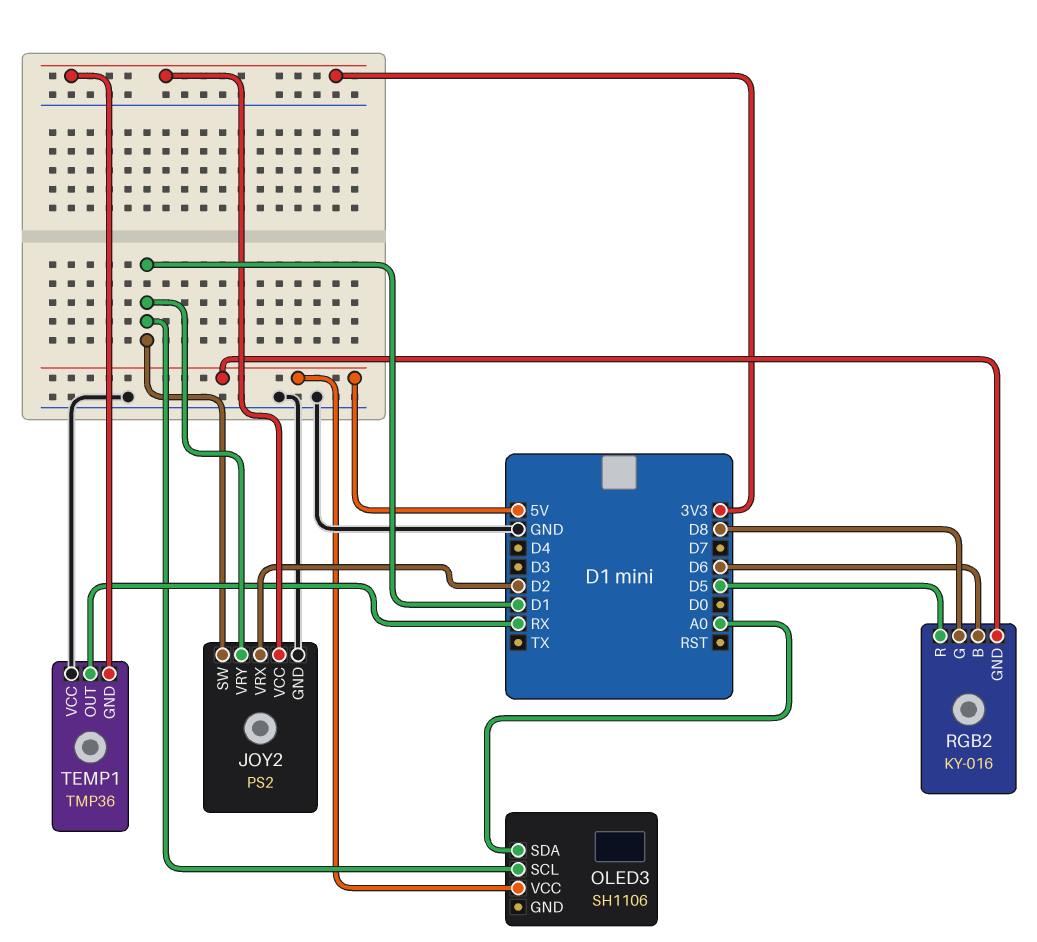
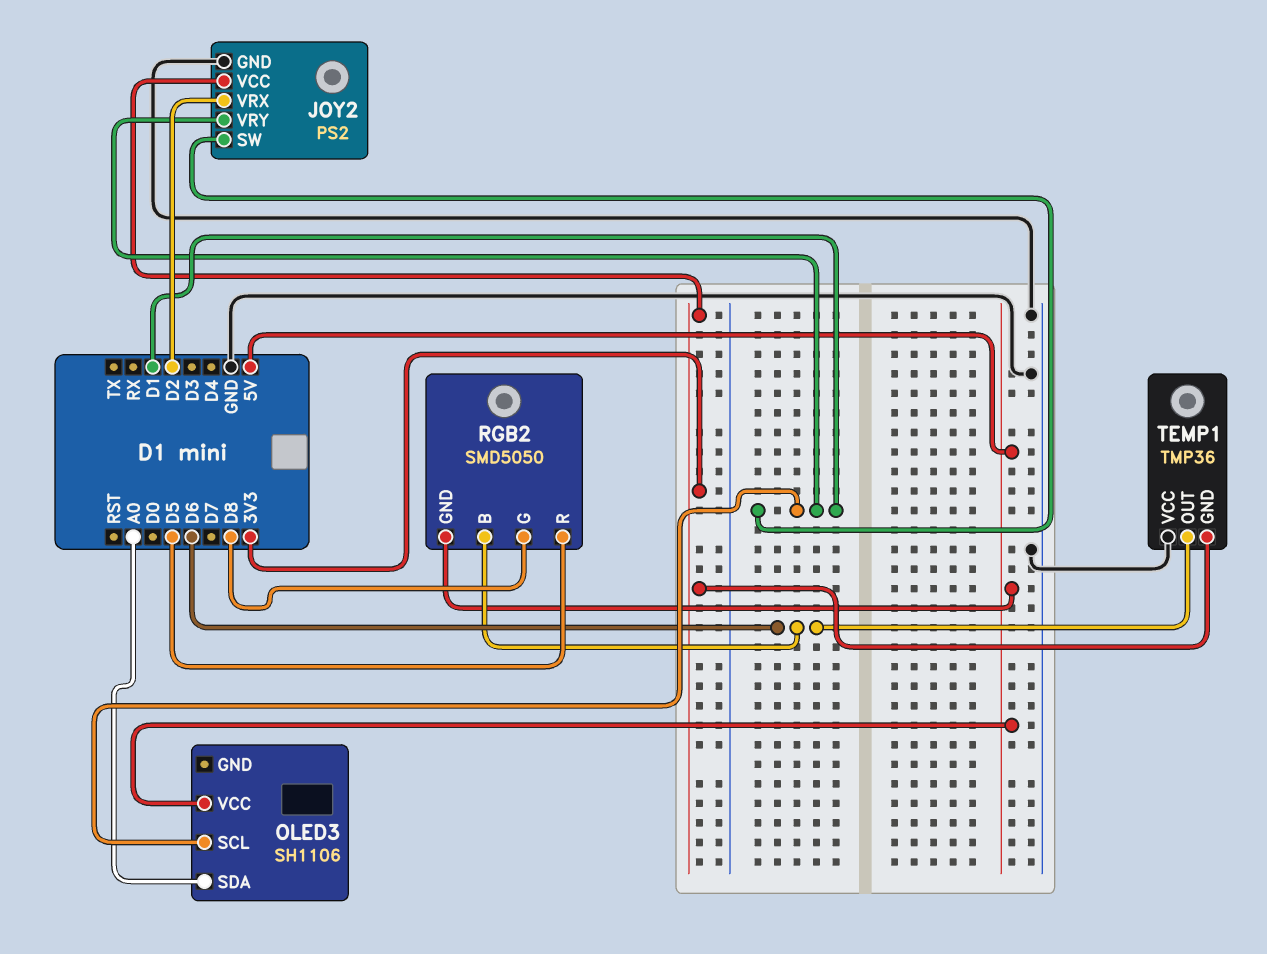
RGB2: KY-016 -> SMD5050
TEMP1 pin OUT: RX -> D6

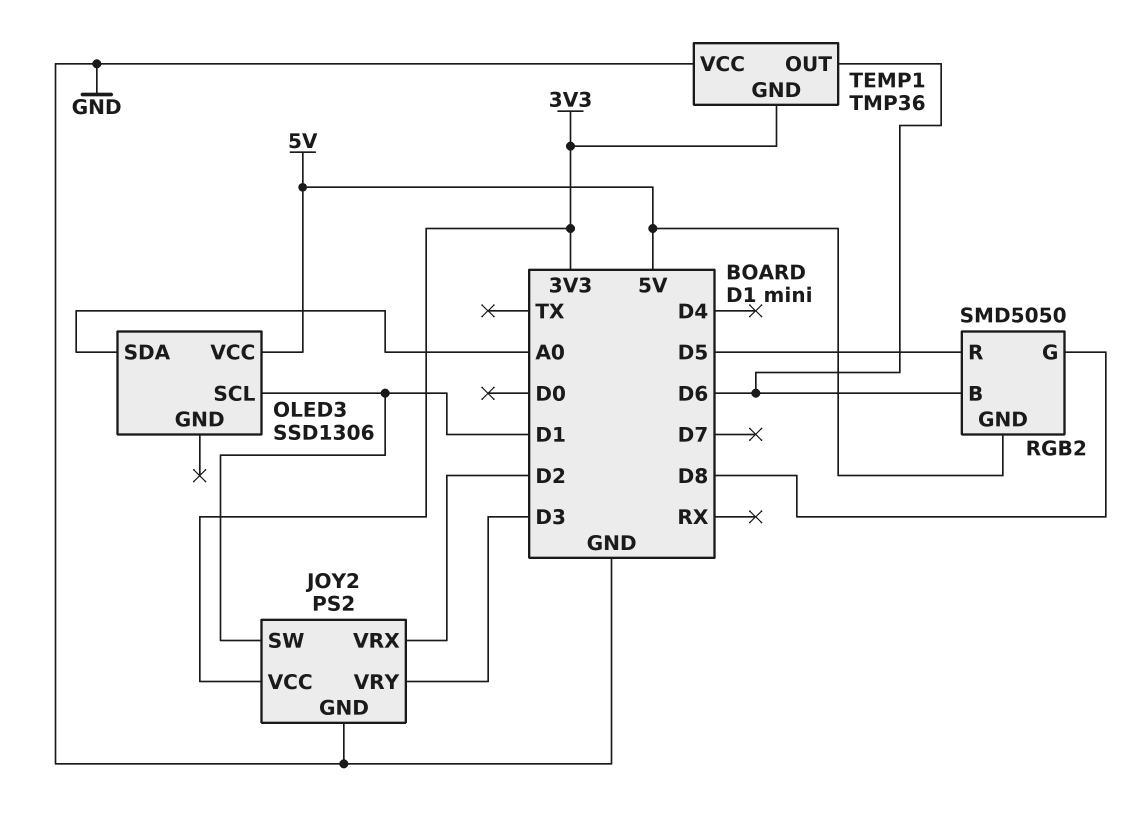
JOY2 pin VRY: D1 -> D3
OLED3: SH1106 -> SSD1306

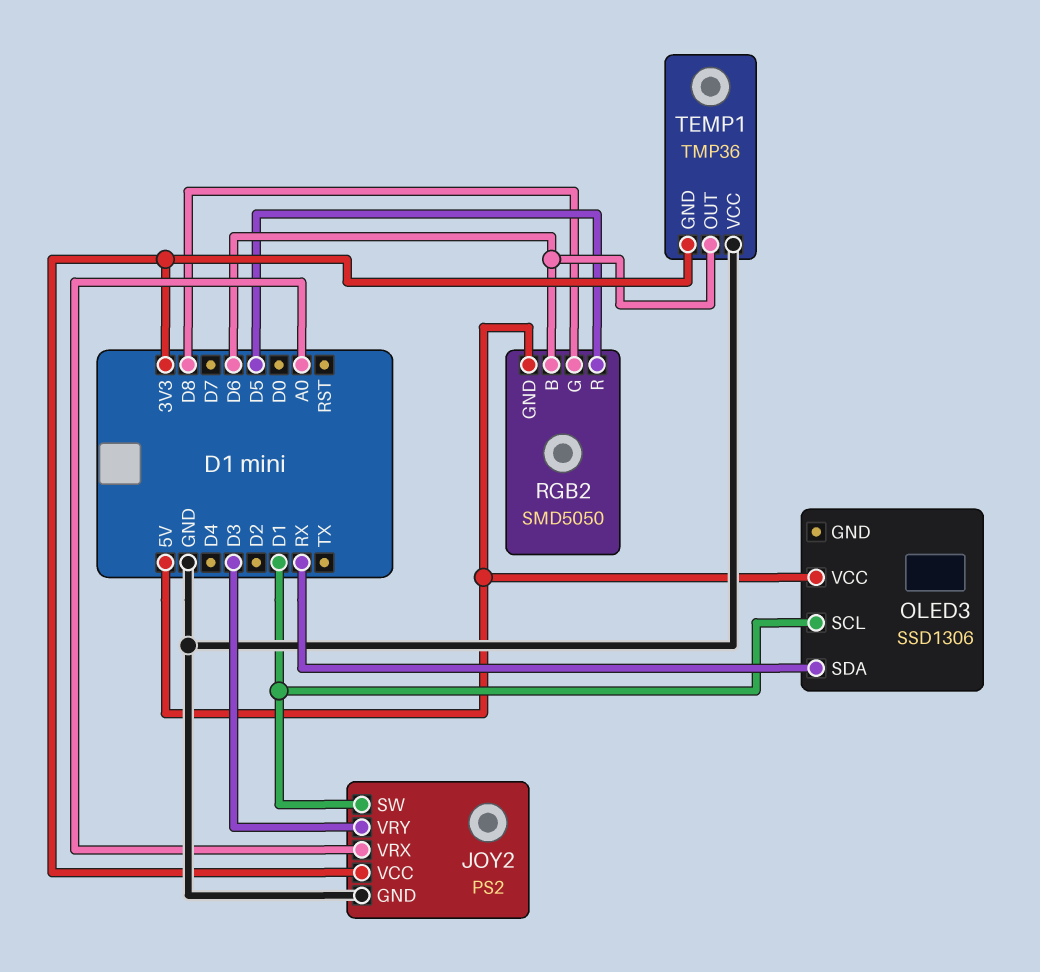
JOY2 pin VRX: D2 -> A0
OLED3 pin SDA: A0 -> RX

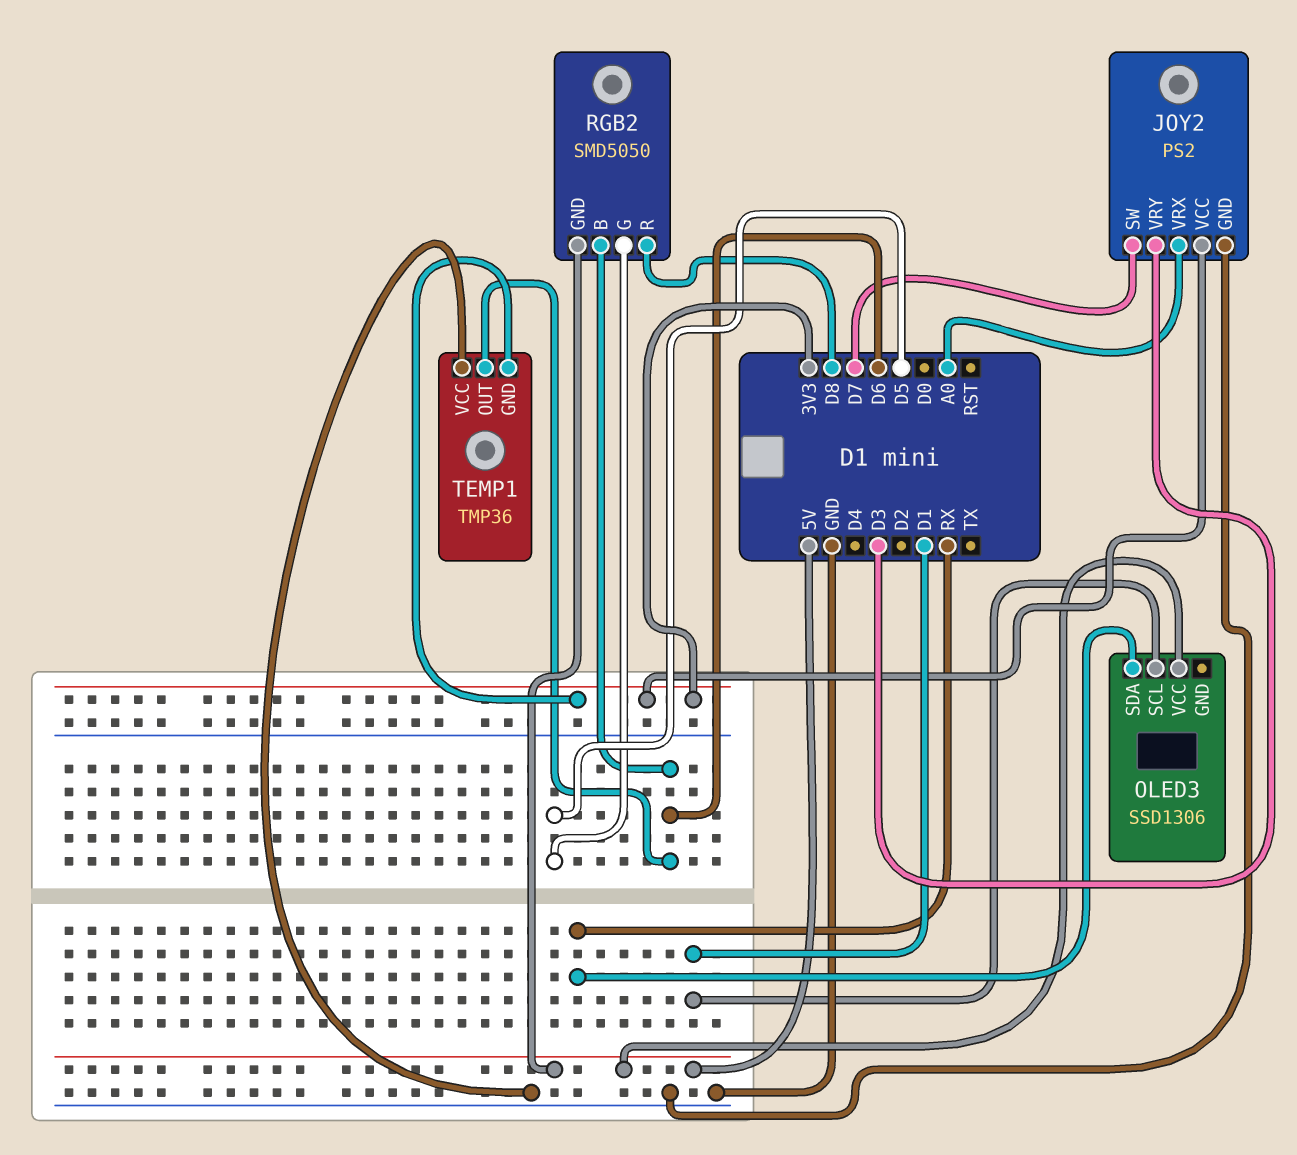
JOY2 pin SW: D1 -> D7
RGB2 pin G: D8 -> D5
RGB2 pin R: D5 -> D8

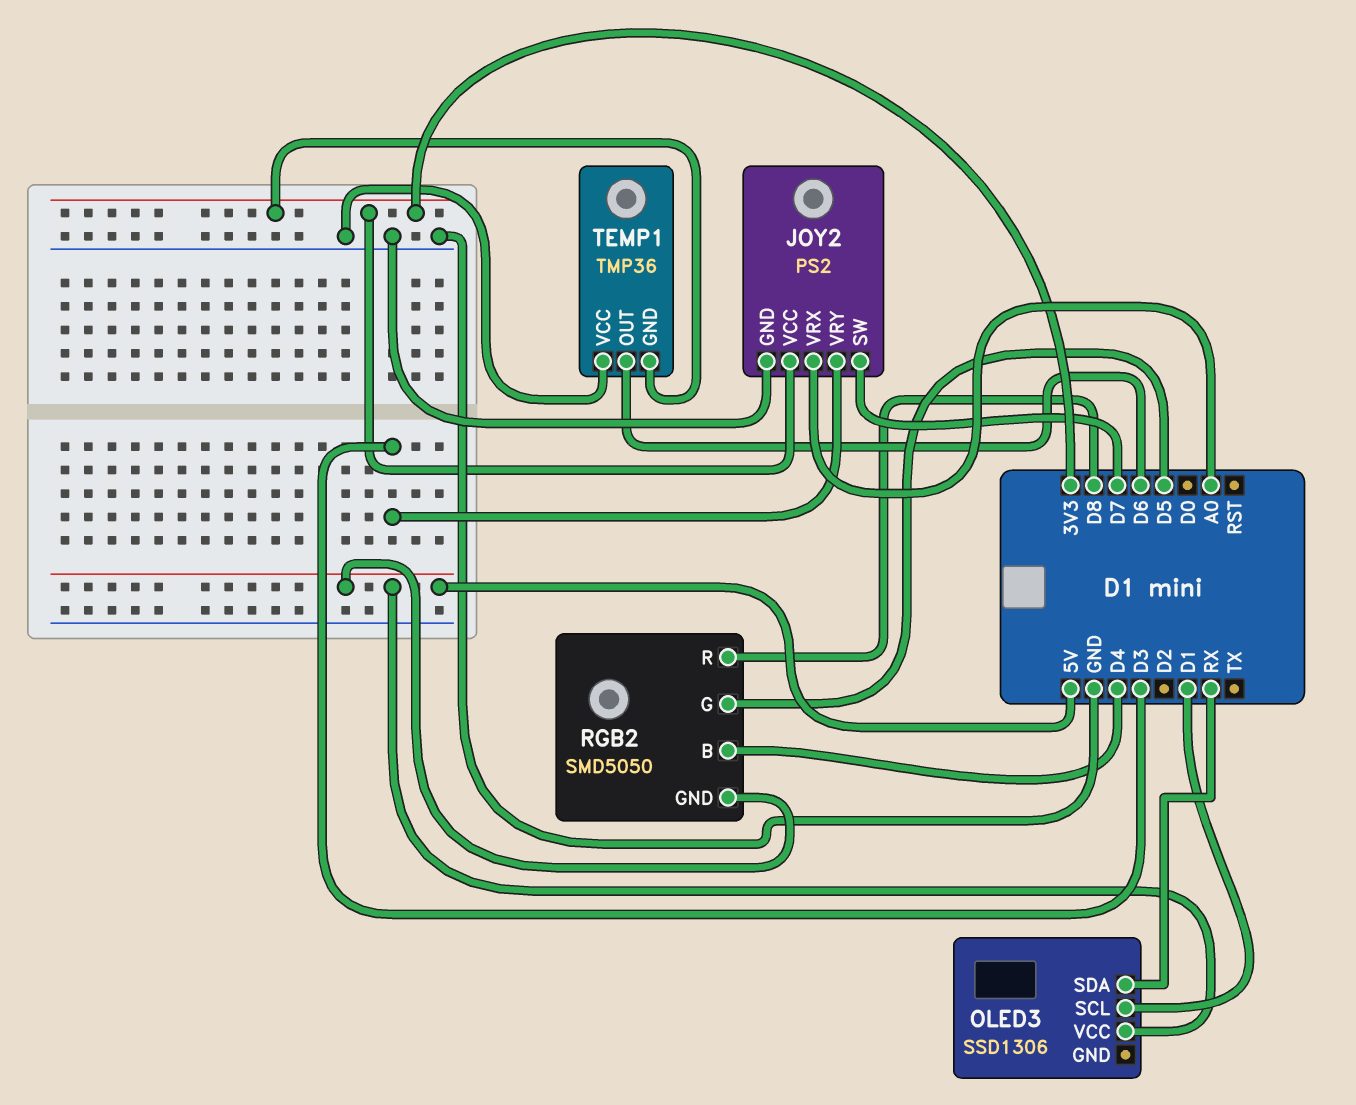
RGB2 pin B: D6 -> D4

